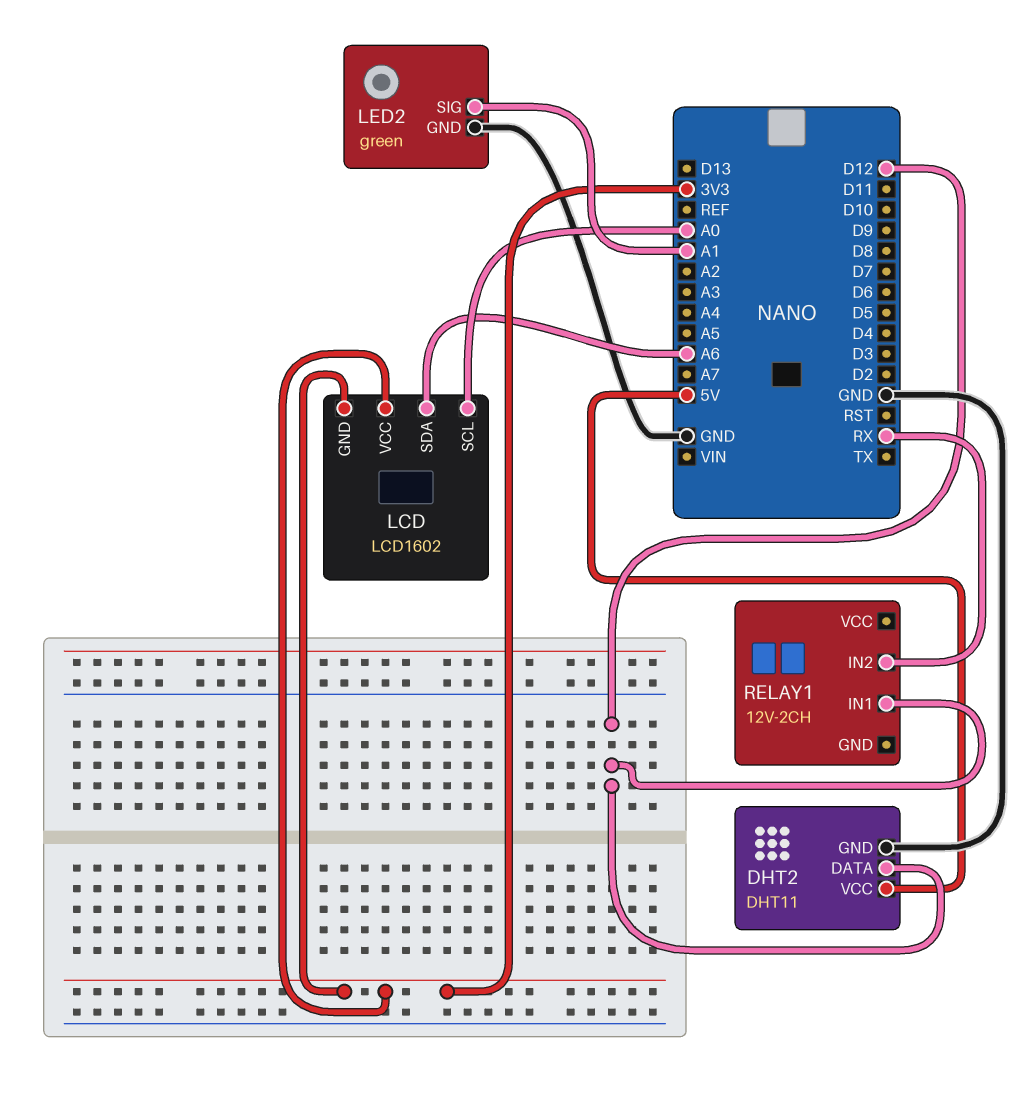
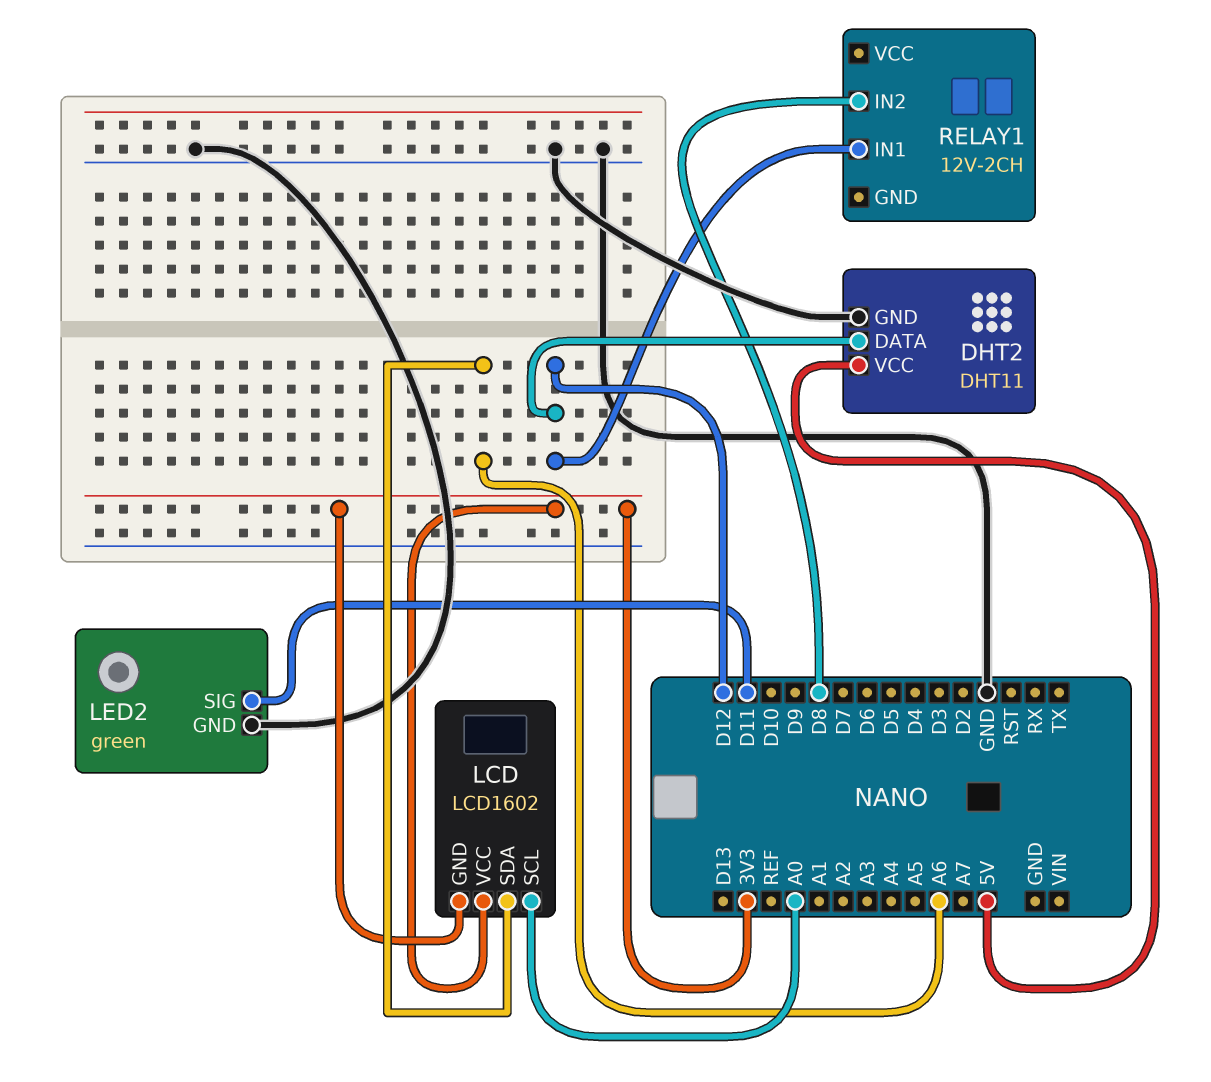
LED2 pin SIG: A1 -> D11
RELAY1 pin IN2: RX -> D8

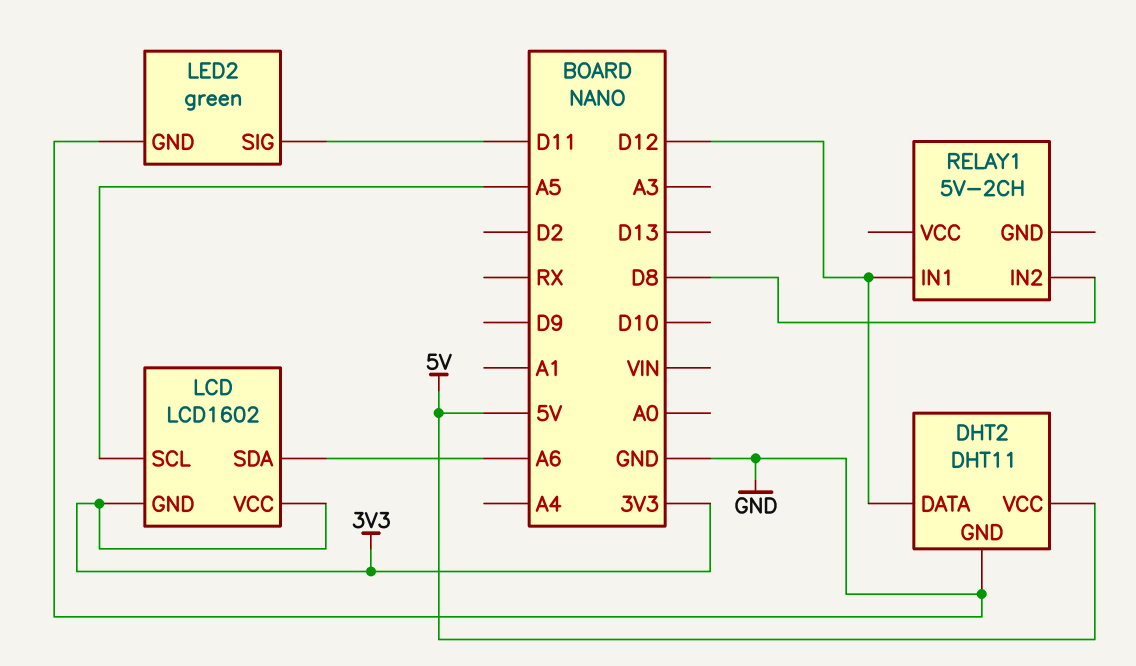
LCD pin SCL: A0 -> A5
RELAY1: 12V-2CH -> 5V-2CH

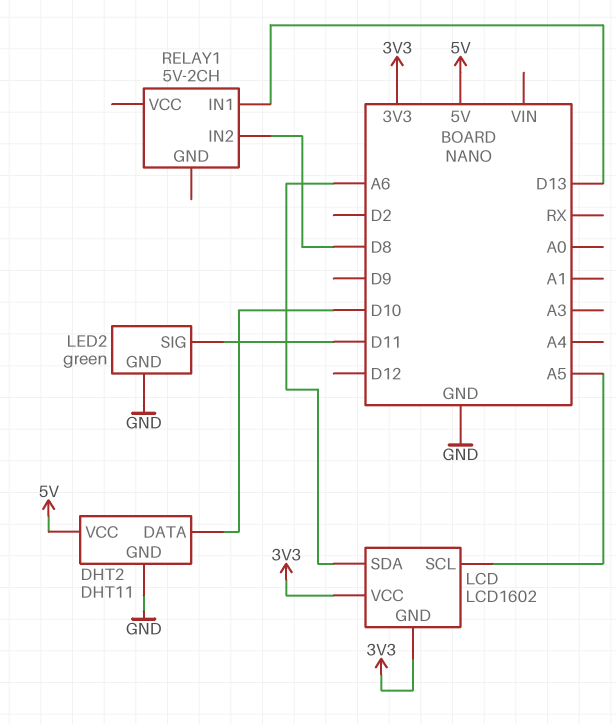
DHT2 pin DATA: D12 -> D10
RELAY1 pin IN1: D12 -> D13

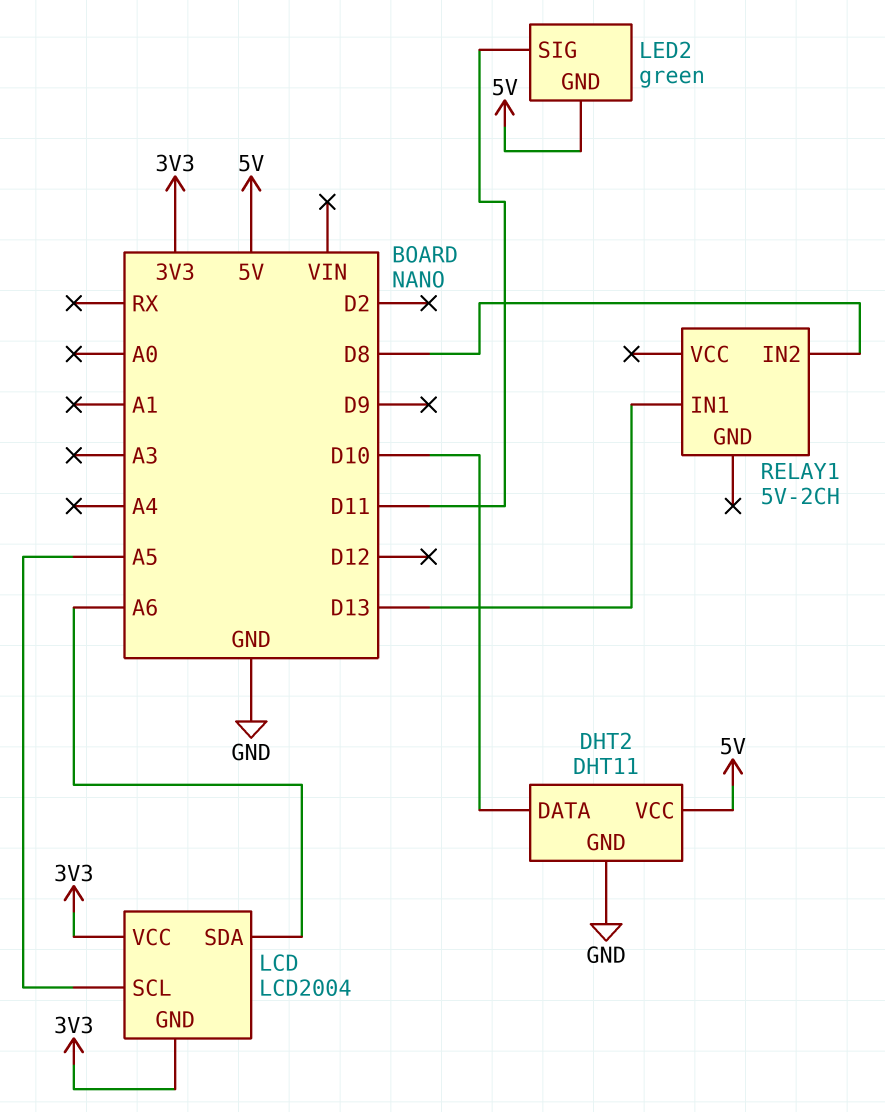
LCD: LCD1602 -> LCD2004
LED2 pin GND: GND -> 5V

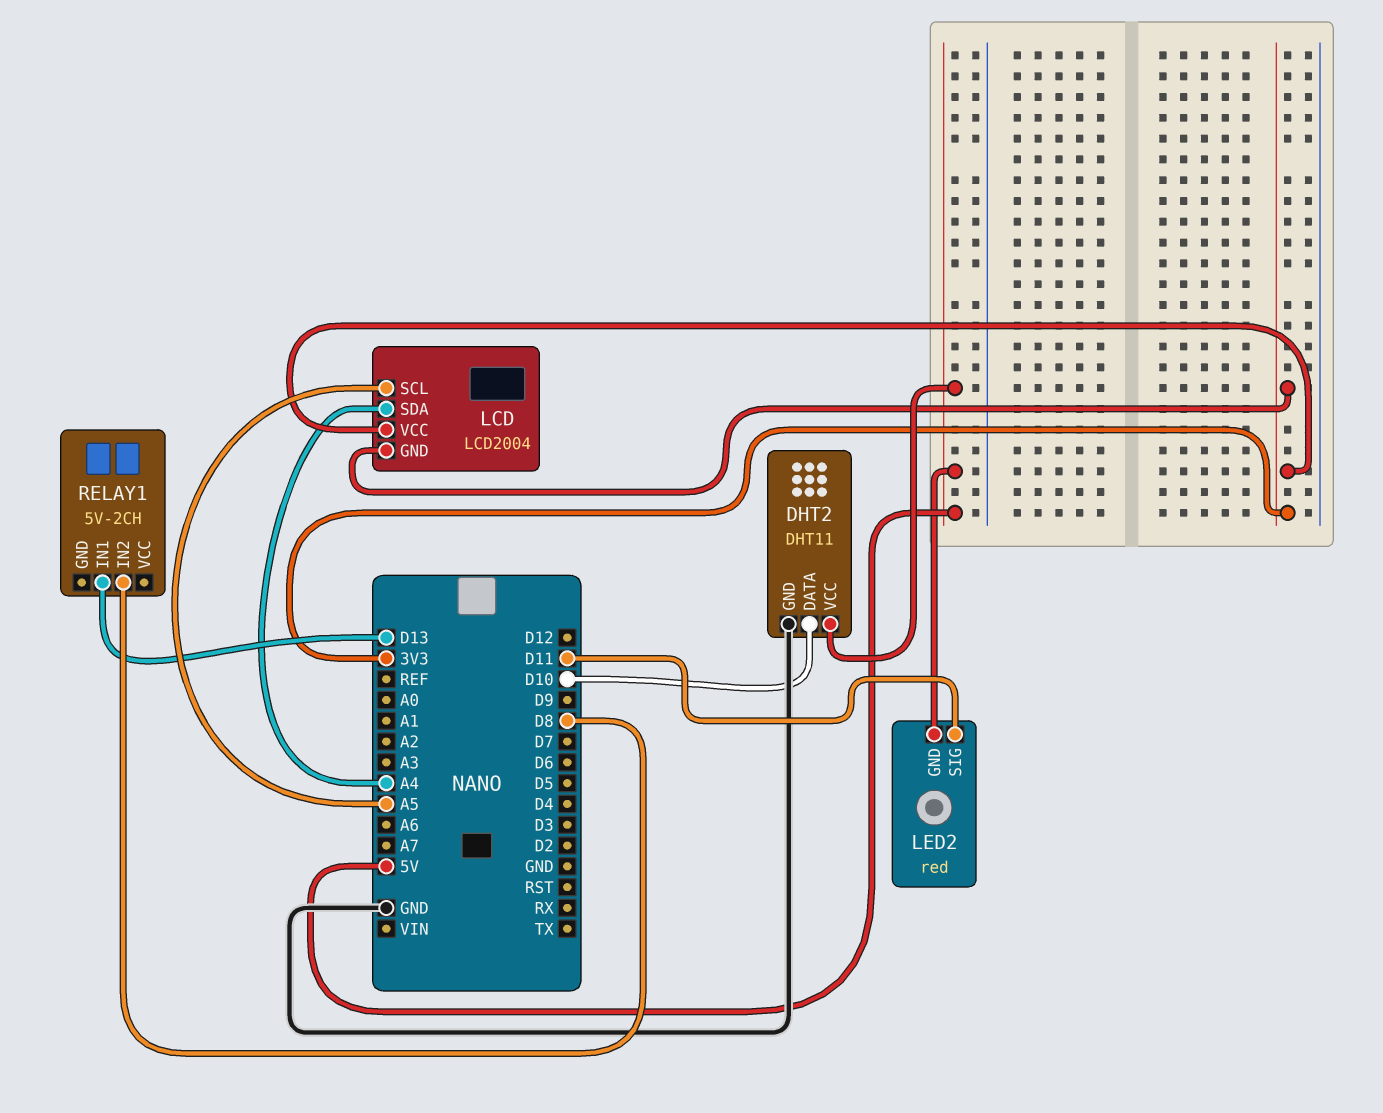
LCD pin SDA: A6 -> A4
LED2: green -> red

